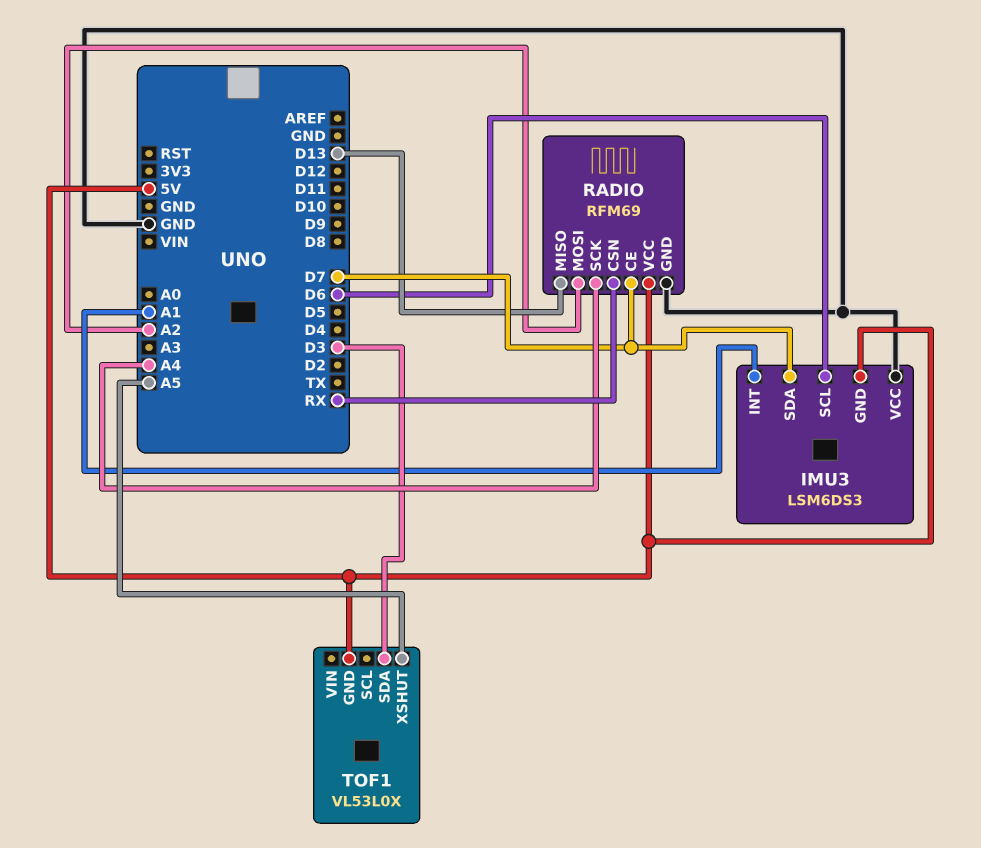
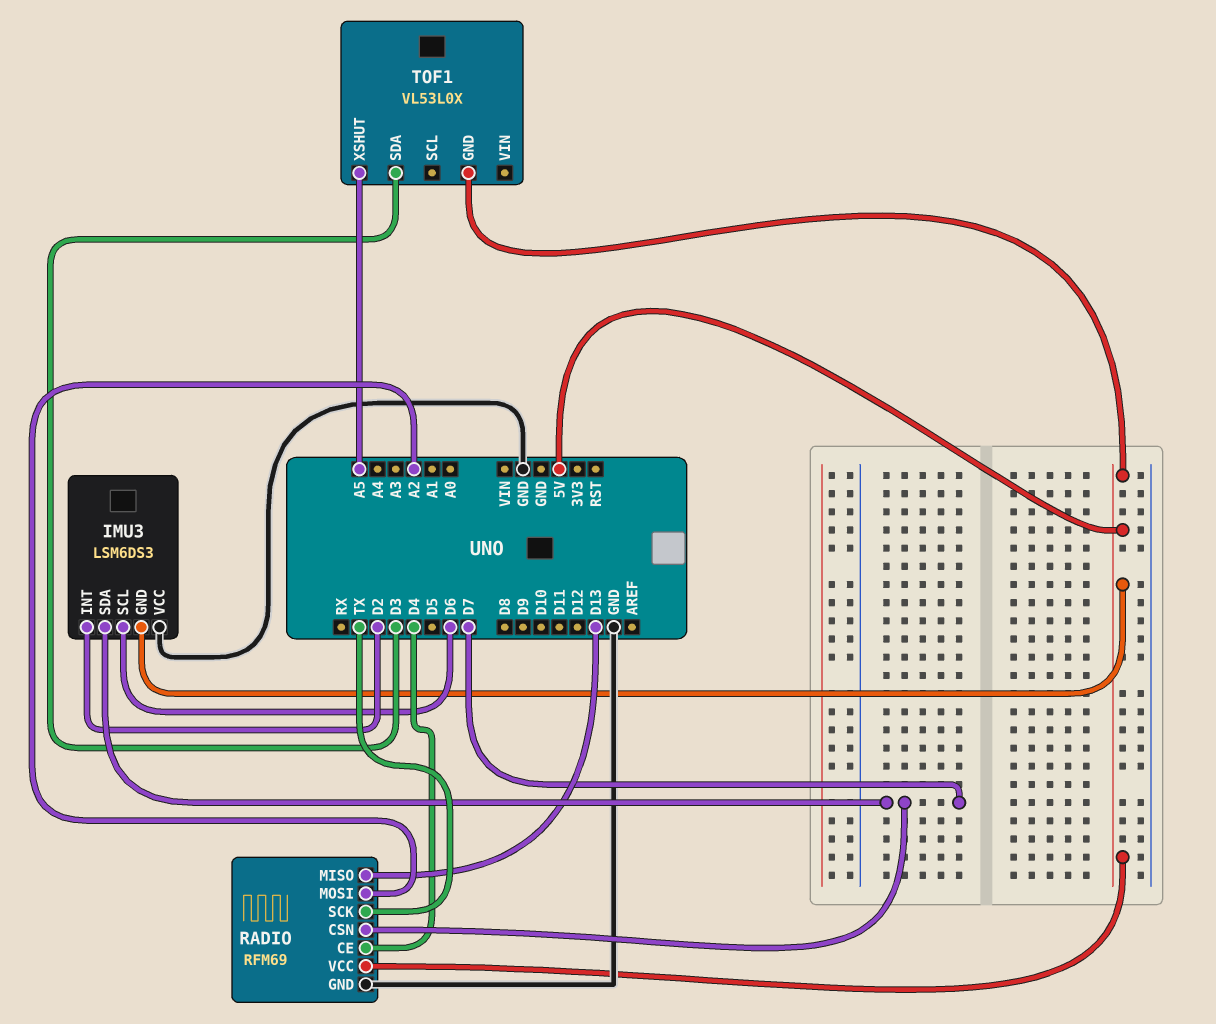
IMU3 pin INT: A1 -> D2
RADIO pin CE: D7 -> D4
RADIO pin CSN: RX -> D7
RADIO pin SCK: A4 -> TX

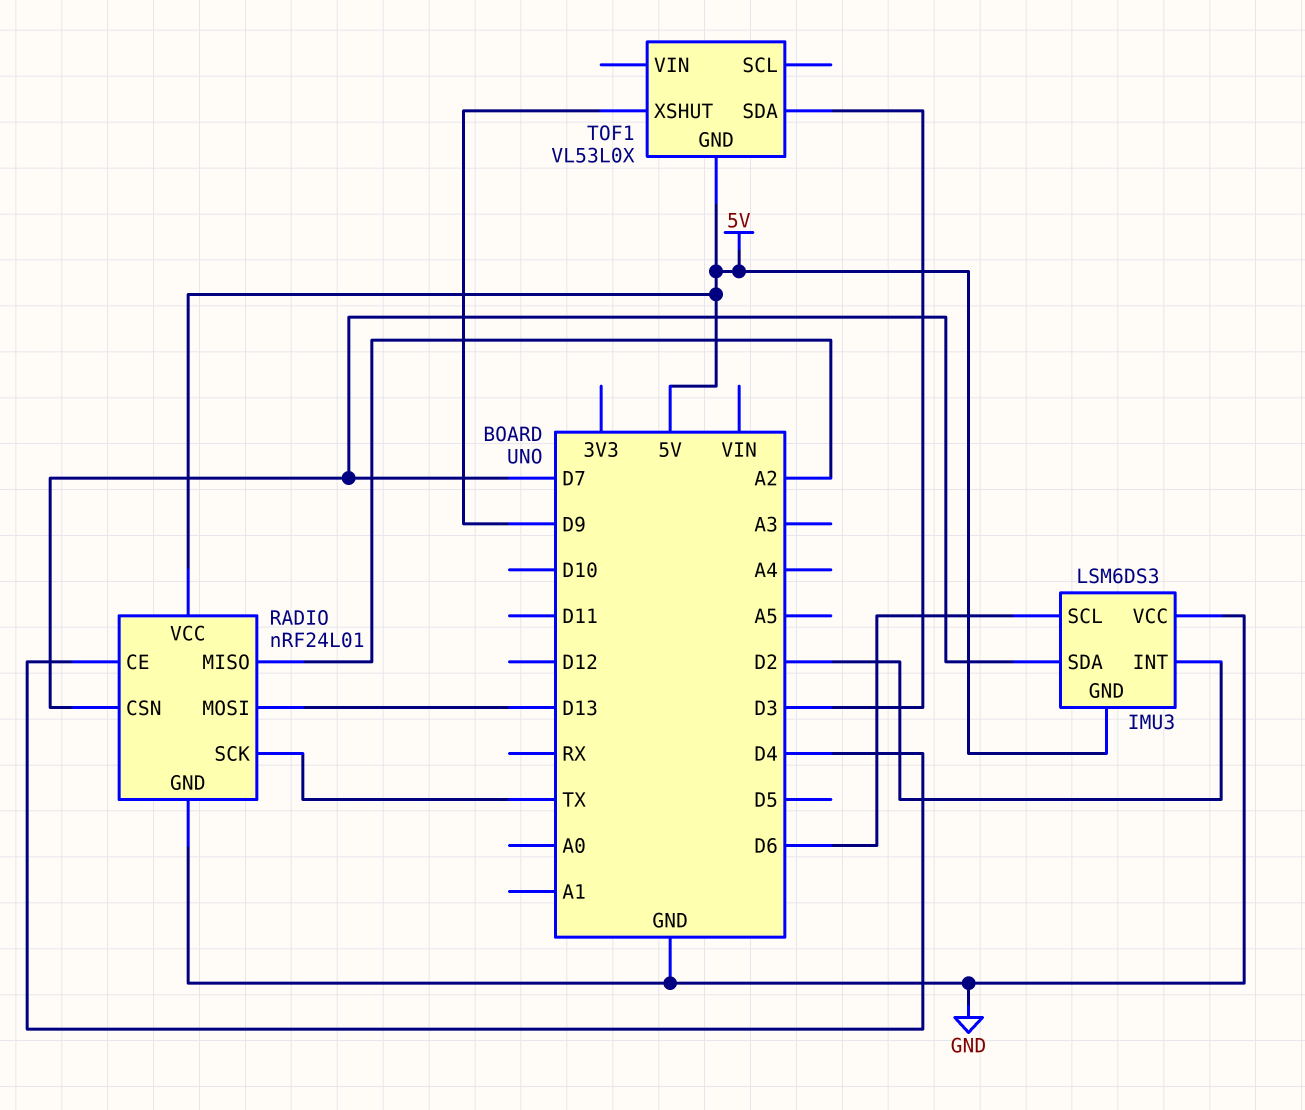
RADIO: RFM69 -> nRF24L01
RADIO pin MISO: D13 -> A2
RADIO pin MOSI: A2 -> D13
TOF1 pin XSHUT: A5 -> D9

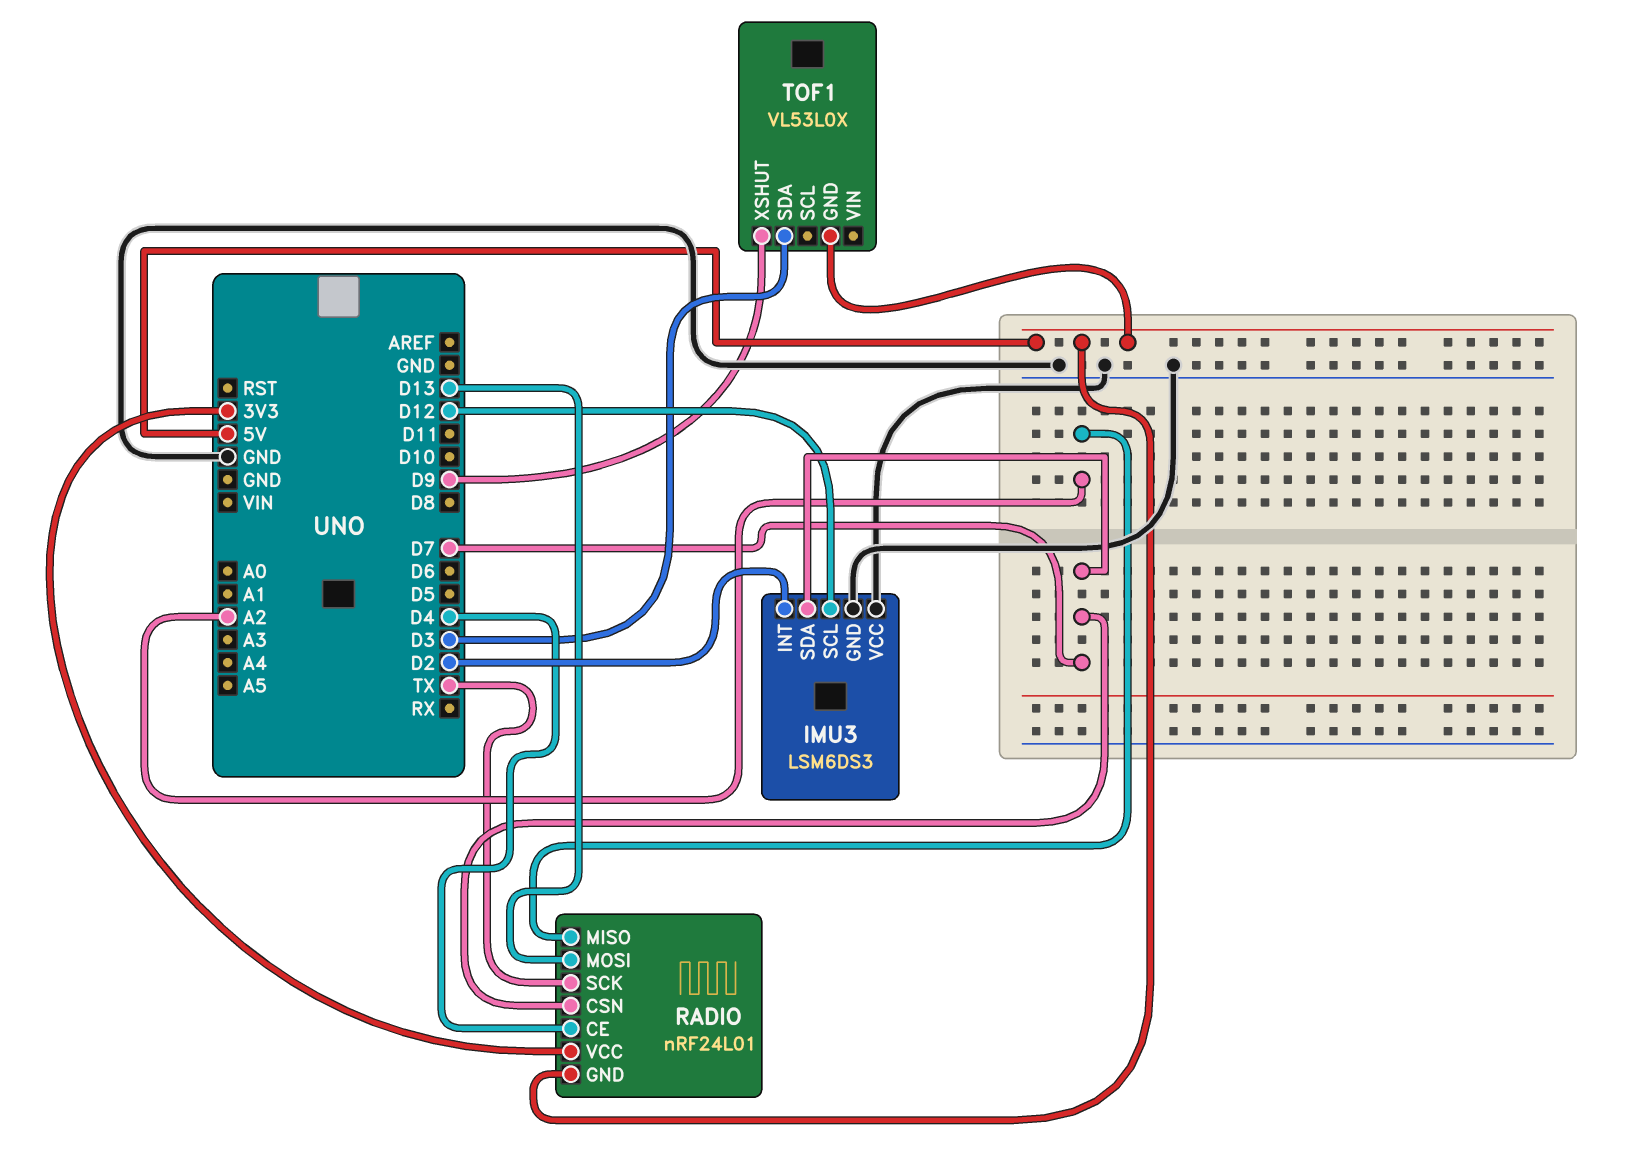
IMU3 pin GND: 5V -> GND
IMU3 pin SCL: D6 -> D12
RADIO pin GND: GND -> 5V
RADIO pin VCC: 5V -> 3V3

